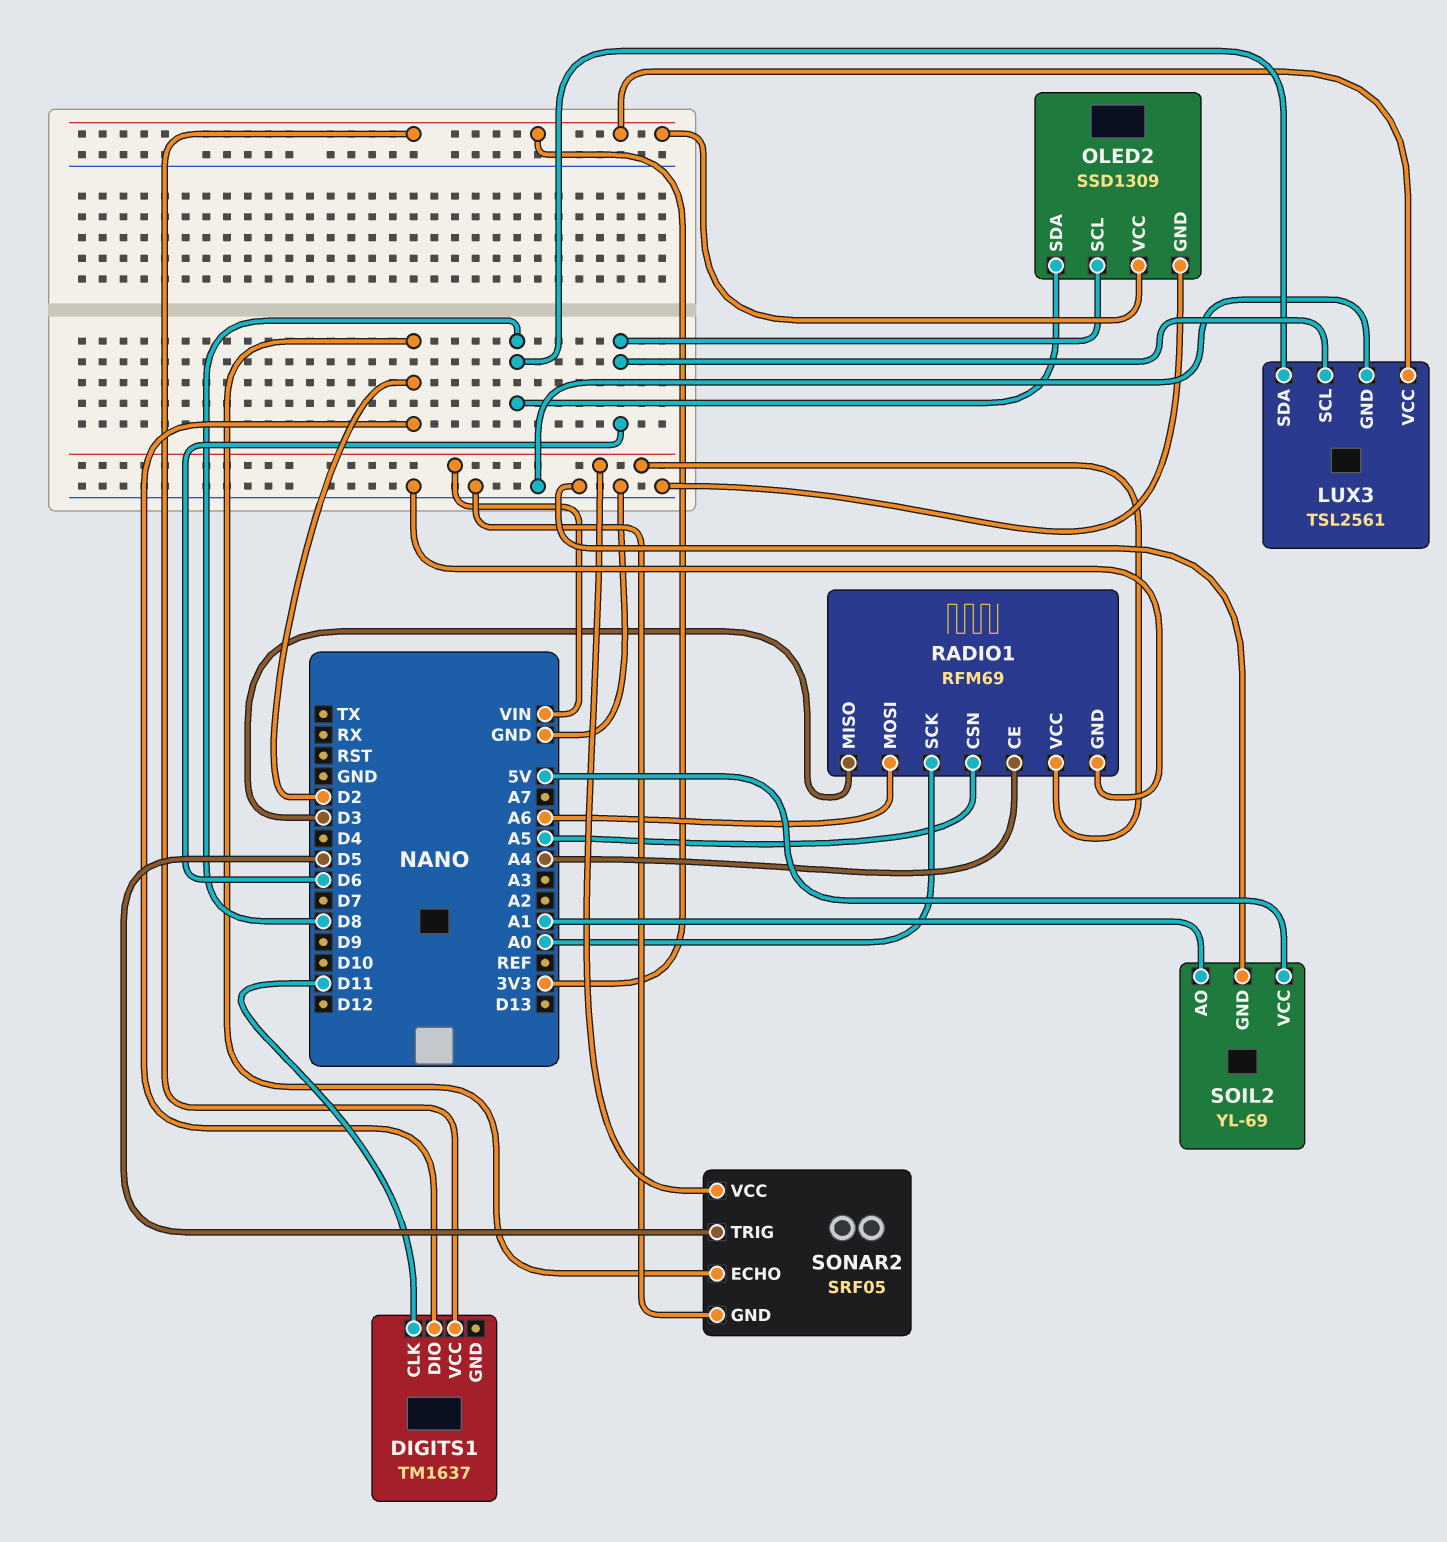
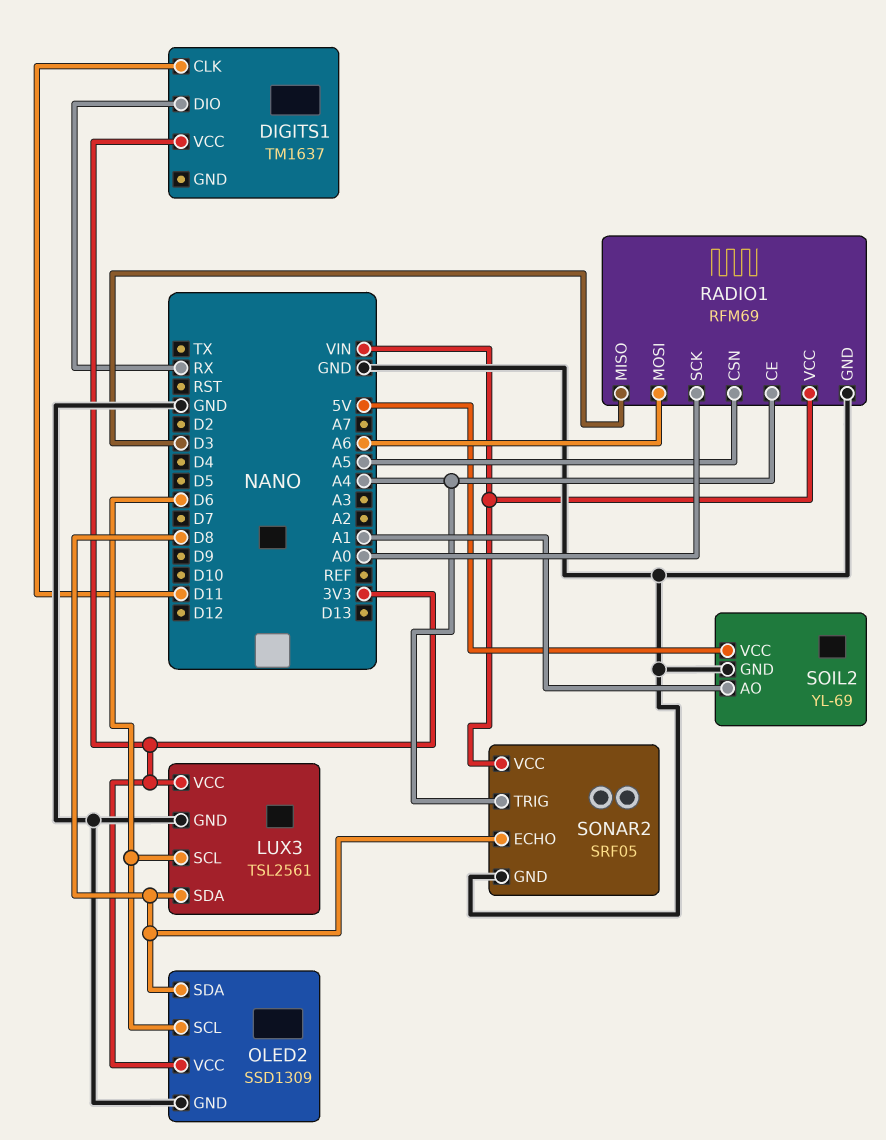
DIGITS1 pin DIO: D2 -> RX
SONAR2 pin ECHO: D2 -> D8
SONAR2 pin TRIG: D5 -> A4

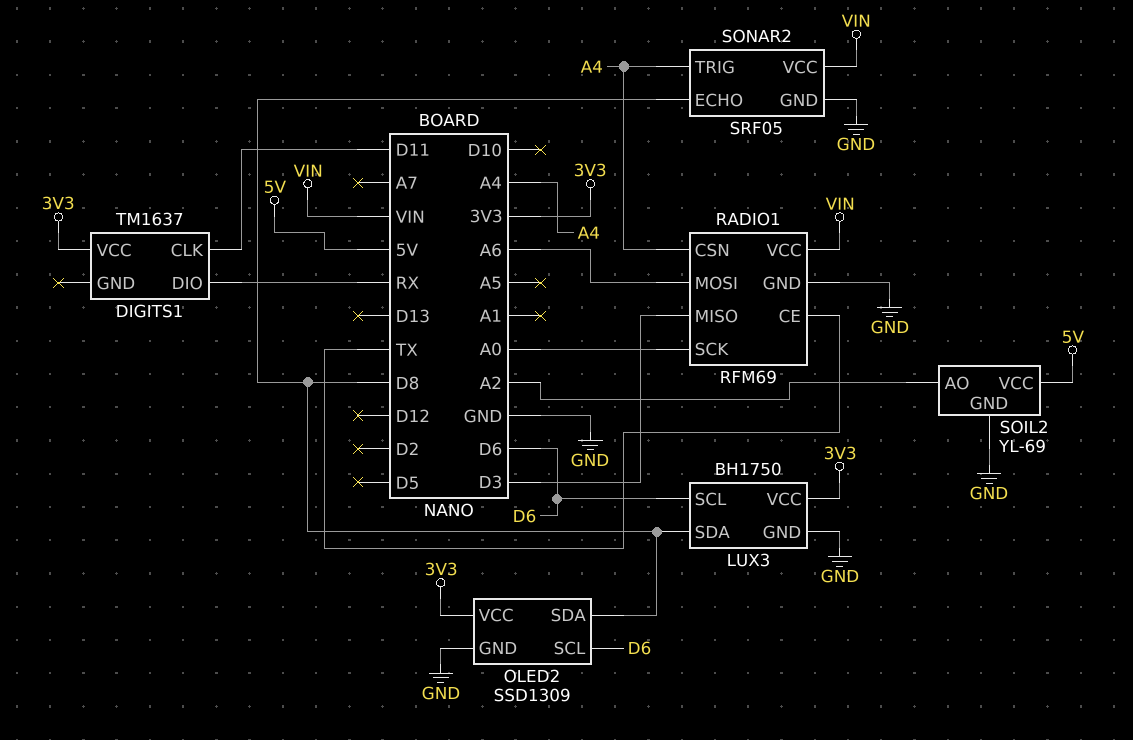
LUX3: TSL2561 -> BH1750
RADIO1 pin CE: A4 -> TX
RADIO1 pin CSN: A5 -> A4
SOIL2 pin AO: A1 -> A2

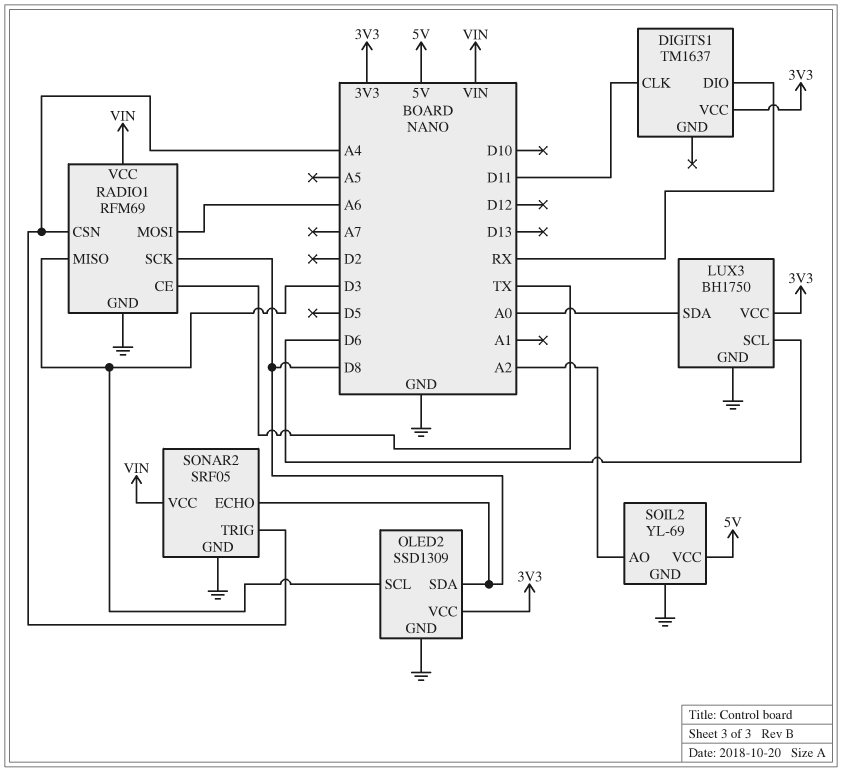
LUX3 pin SDA: D8 -> A0
OLED2 pin SCL: D6 -> D3
RADIO1 pin SCK: A0 -> D8

